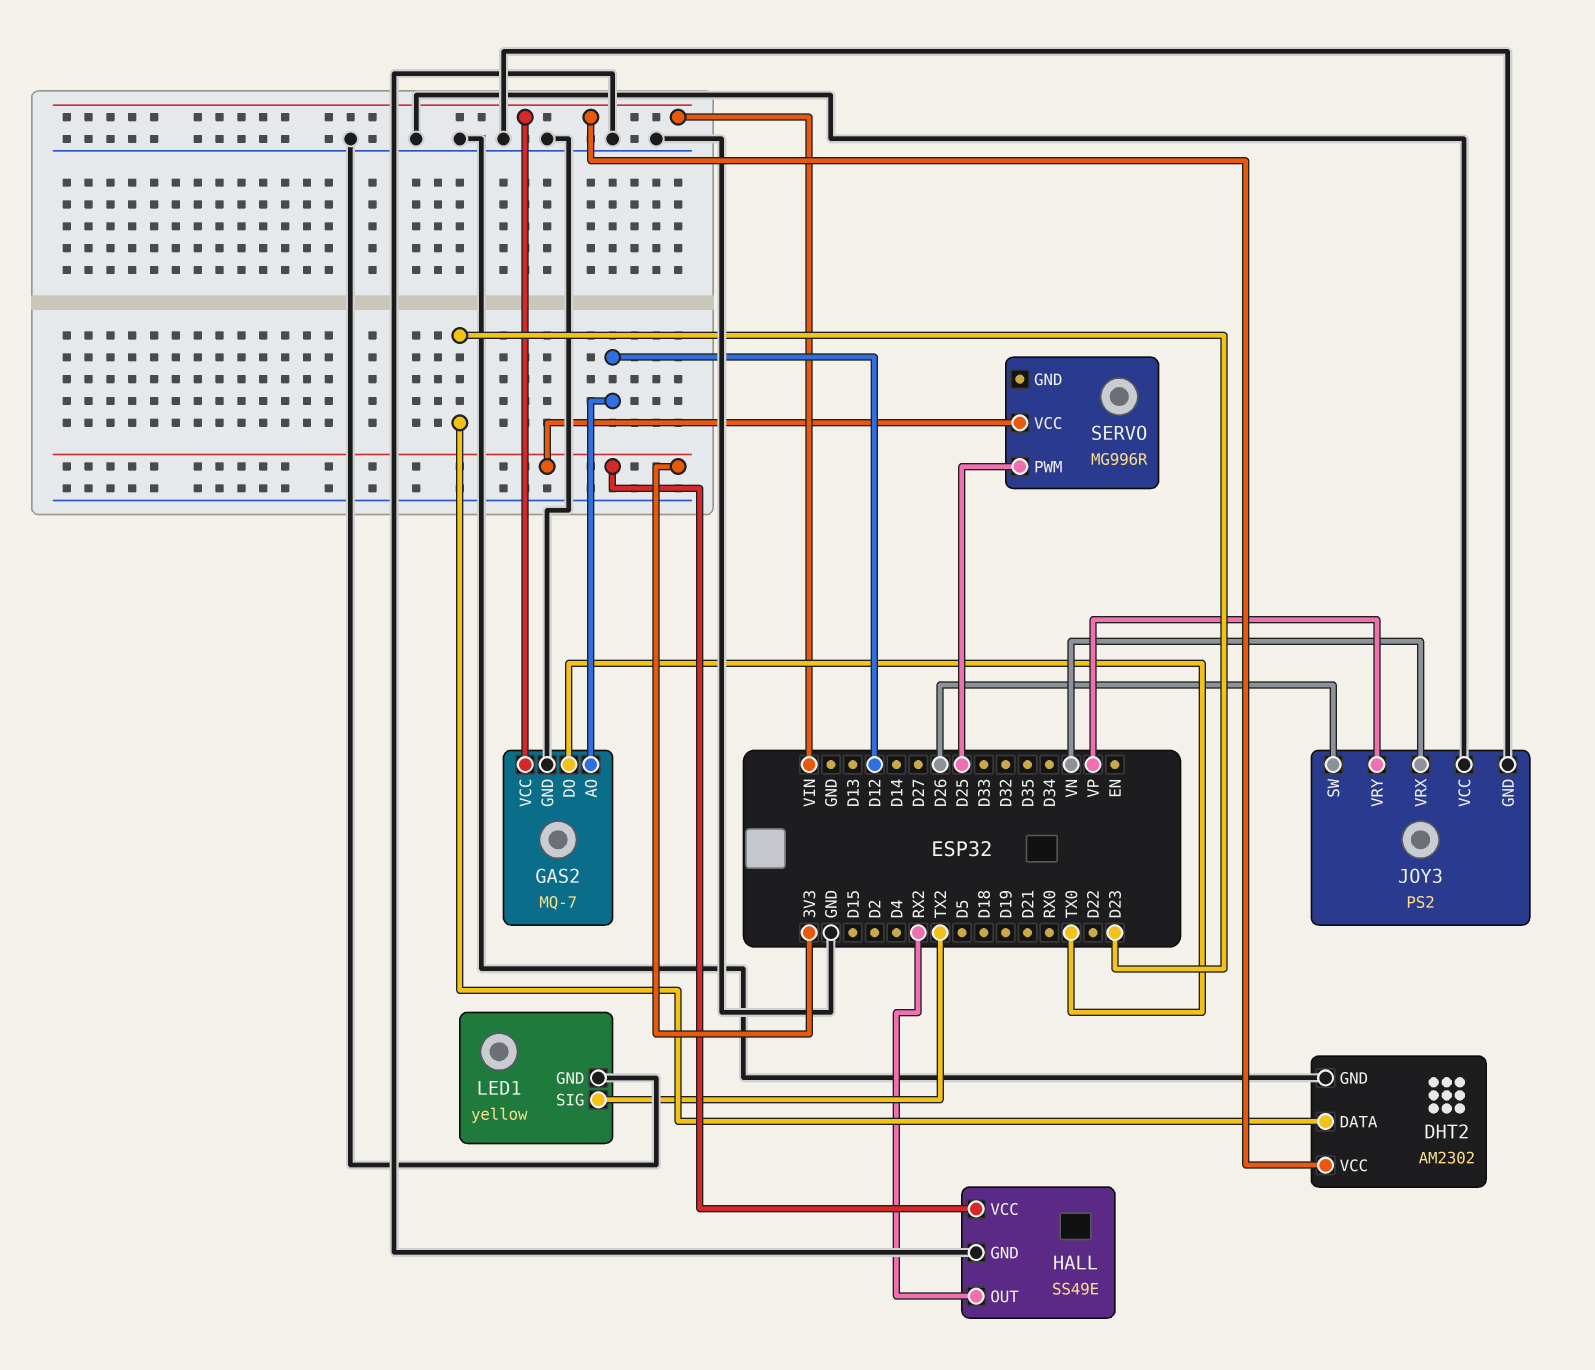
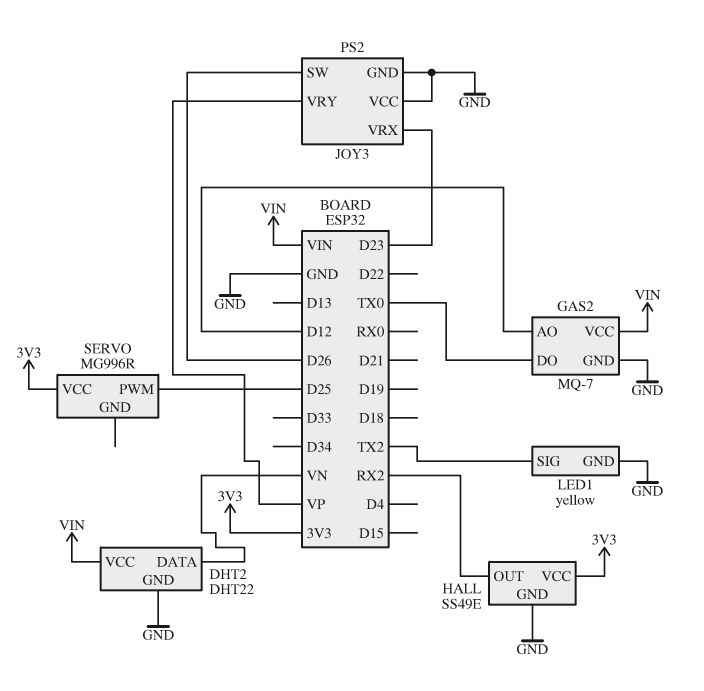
DHT2: AM2302 -> DHT22
DHT2 pin DATA: D23 -> VN
JOY3 pin VRX: VN -> D23

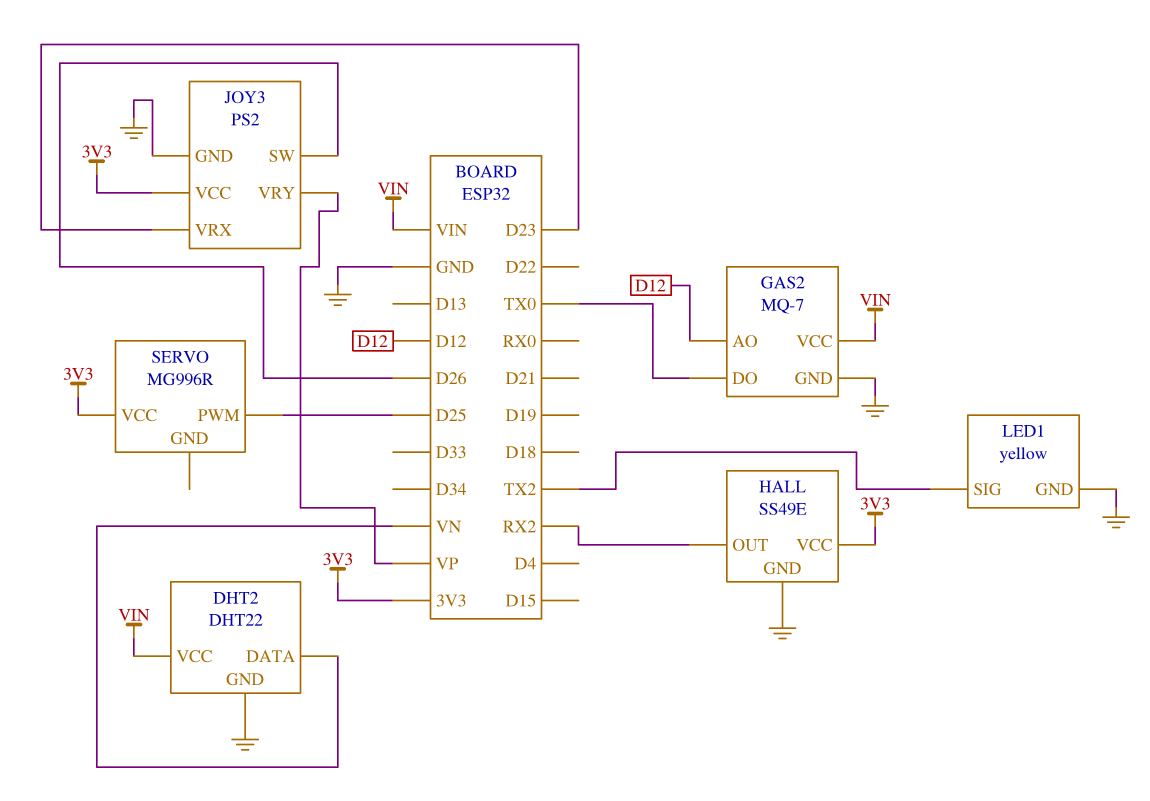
JOY3 pin VCC: GND -> 3V3

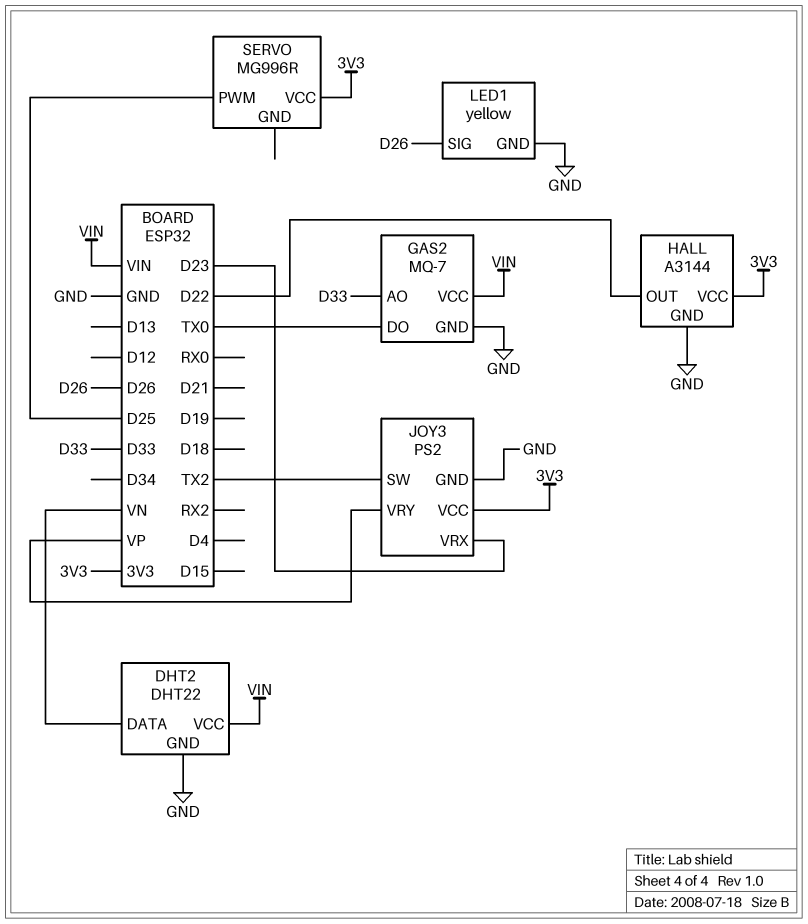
GAS2 pin AO: D12 -> D33
HALL: SS49E -> A3144
HALL pin OUT: RX2 -> D22
JOY3 pin SW: D26 -> TX2
LED1 pin SIG: TX2 -> D26

